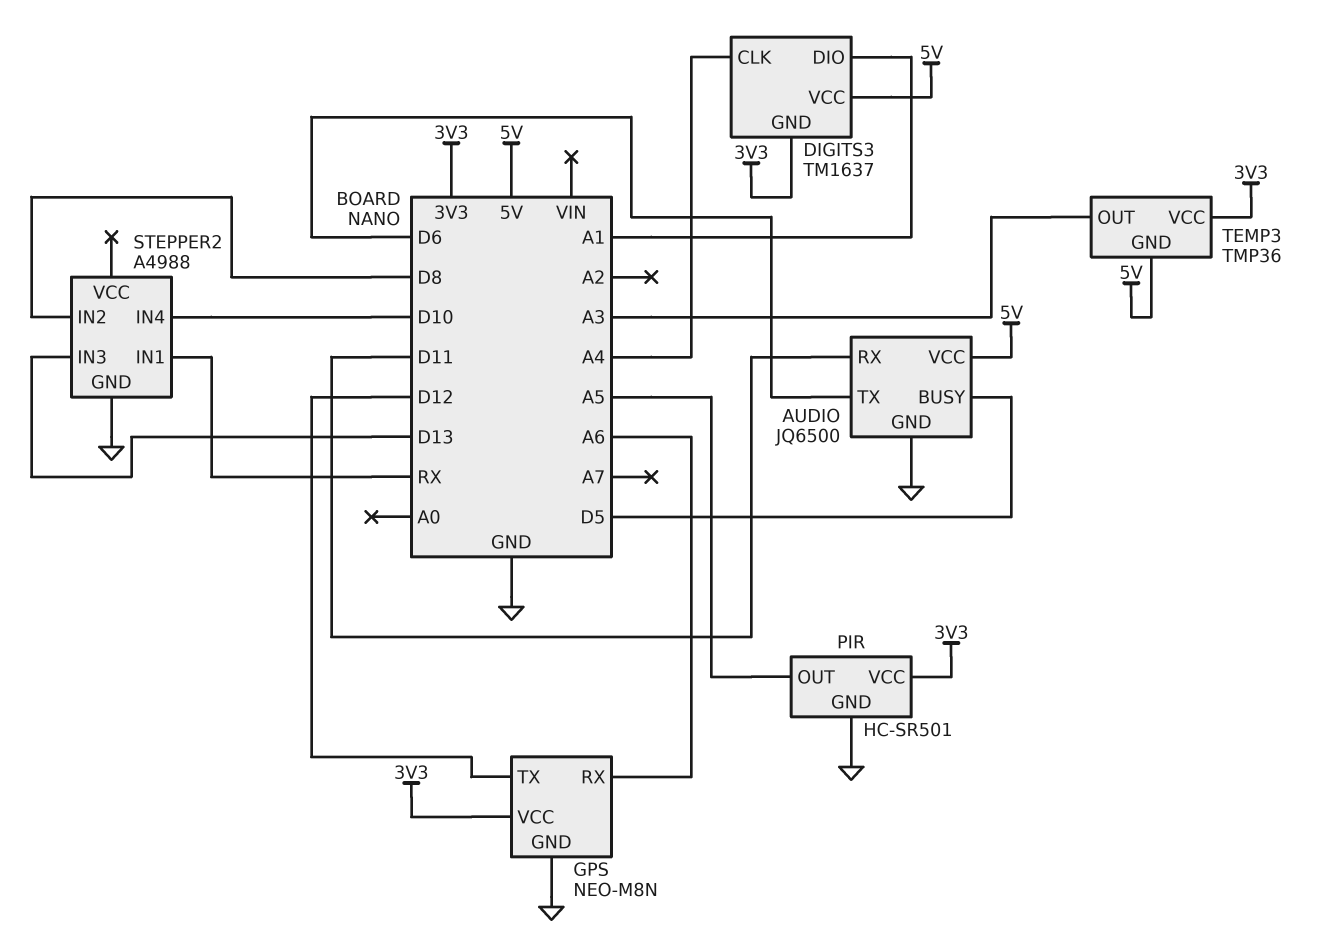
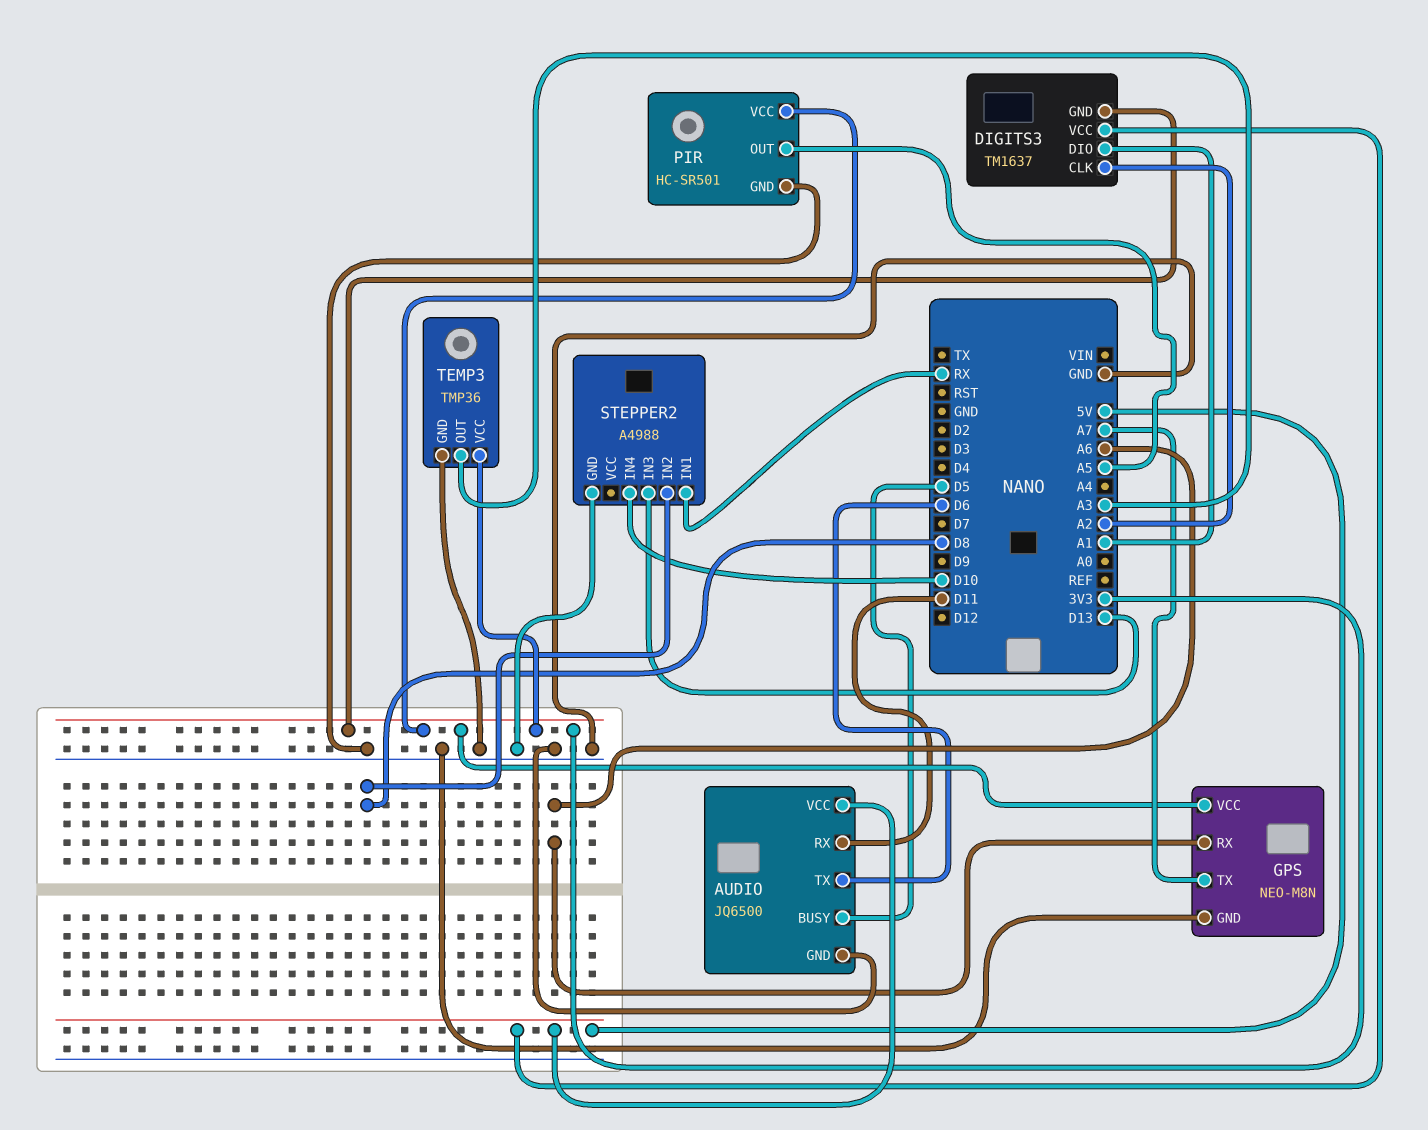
DIGITS3 pin CLK: A4 -> A2
GPS pin TX: D12 -> A7
TEMP3 pin GND: 5V -> GND

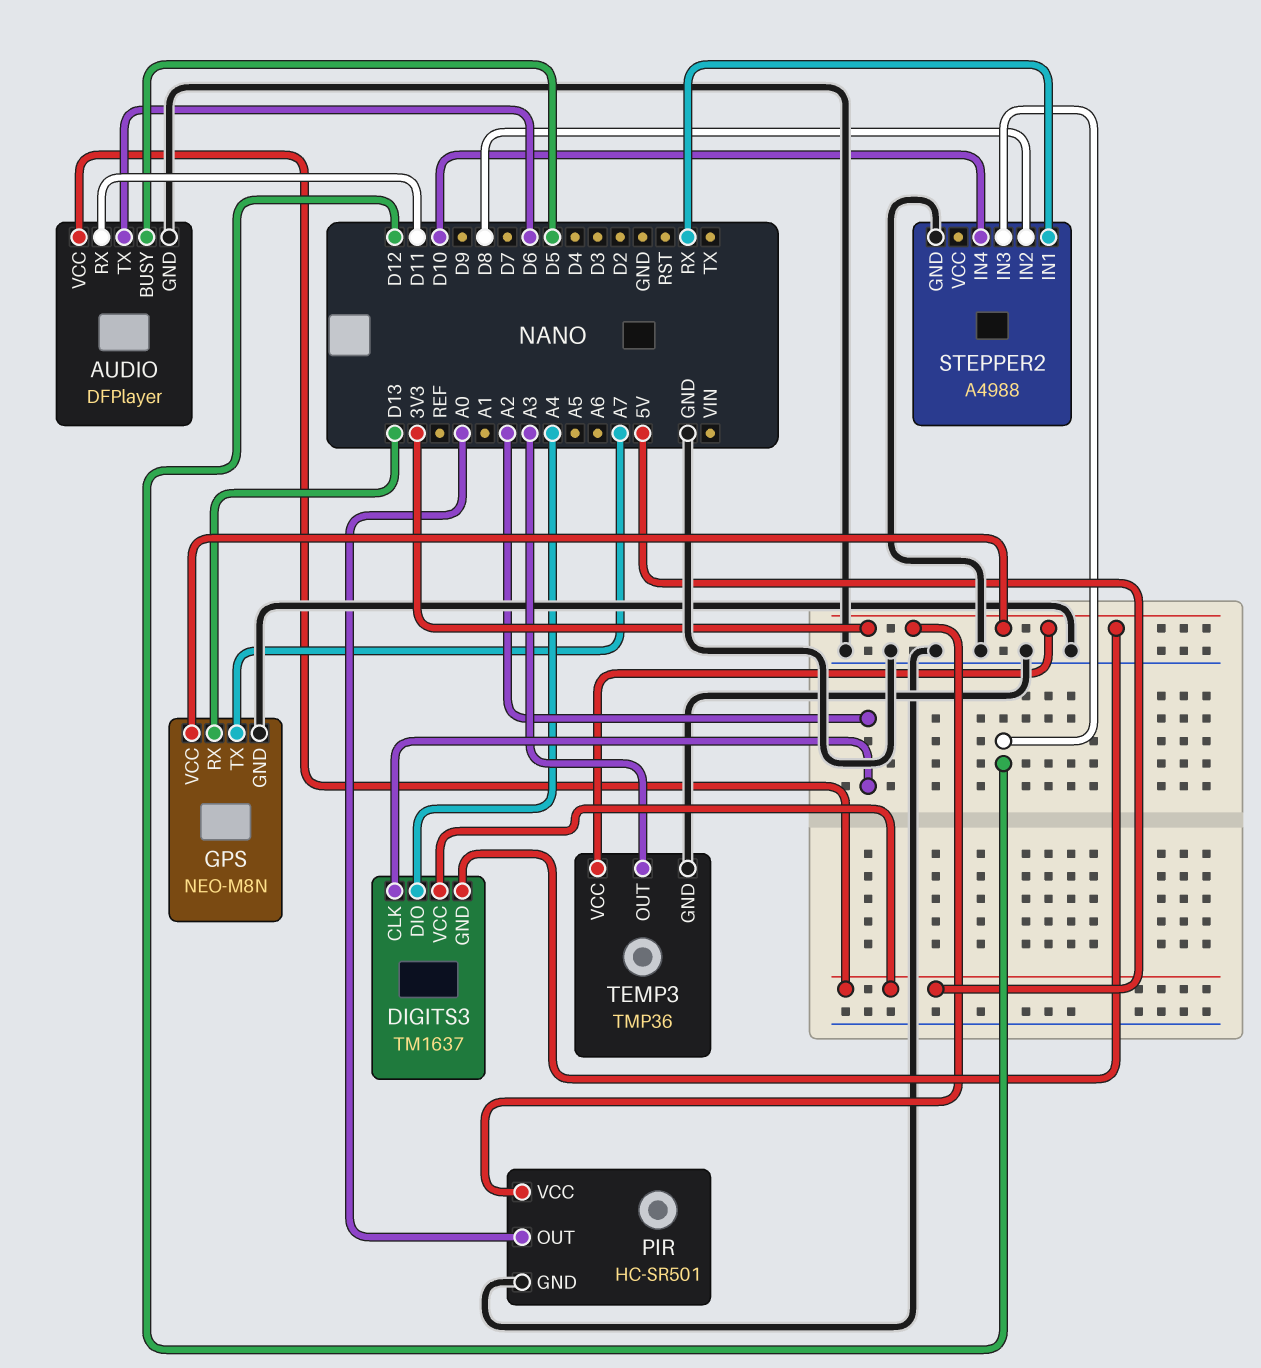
AUDIO: JQ6500 -> DFPlayer
DIGITS3 pin DIO: A1 -> A4
GPS pin RX: A6 -> D13
PIR pin OUT: A5 -> A0
STEPPER2 pin IN3: D13 -> D12

